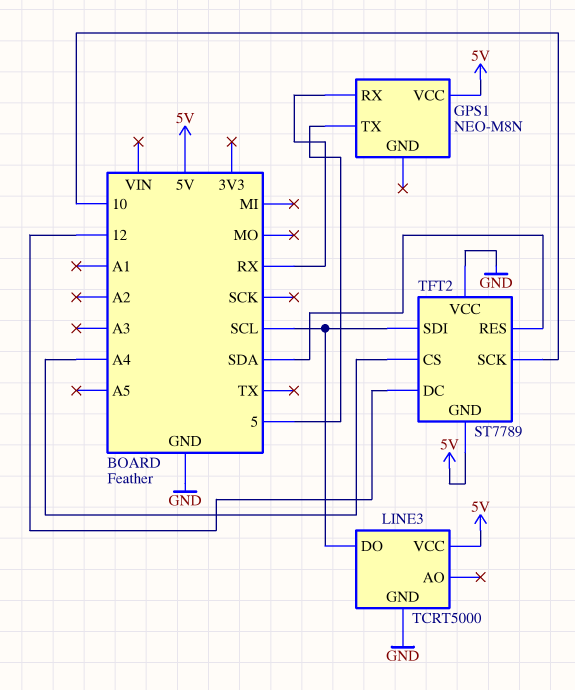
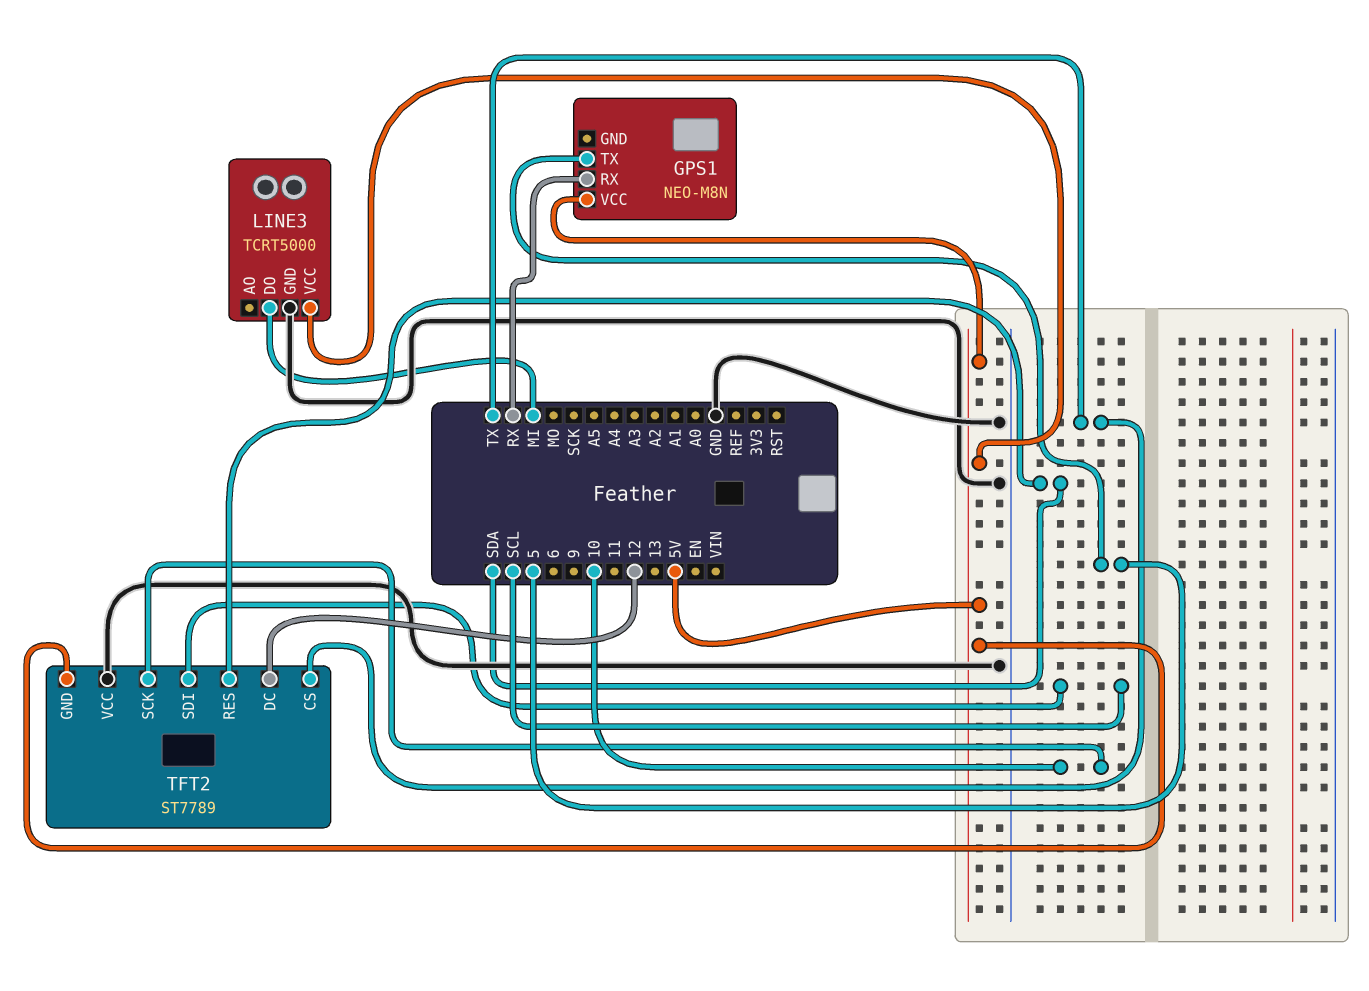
LINE3 pin DO: SCL -> MI
TFT2 pin CS: A4 -> TX

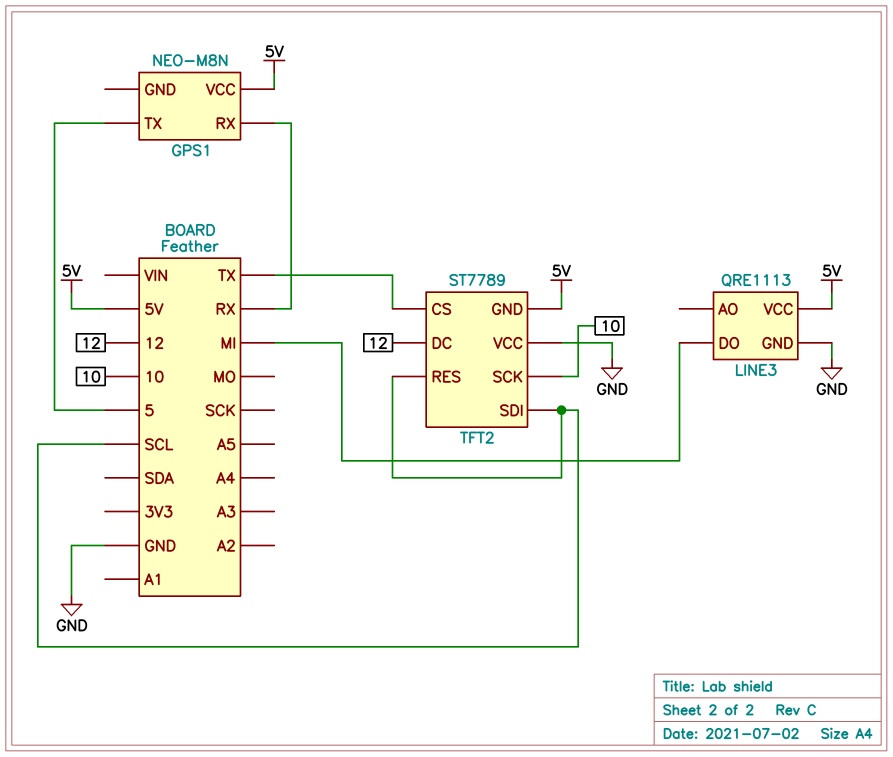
LINE3: TCRT5000 -> QRE1113
TFT2 pin RES: SDA -> SCL

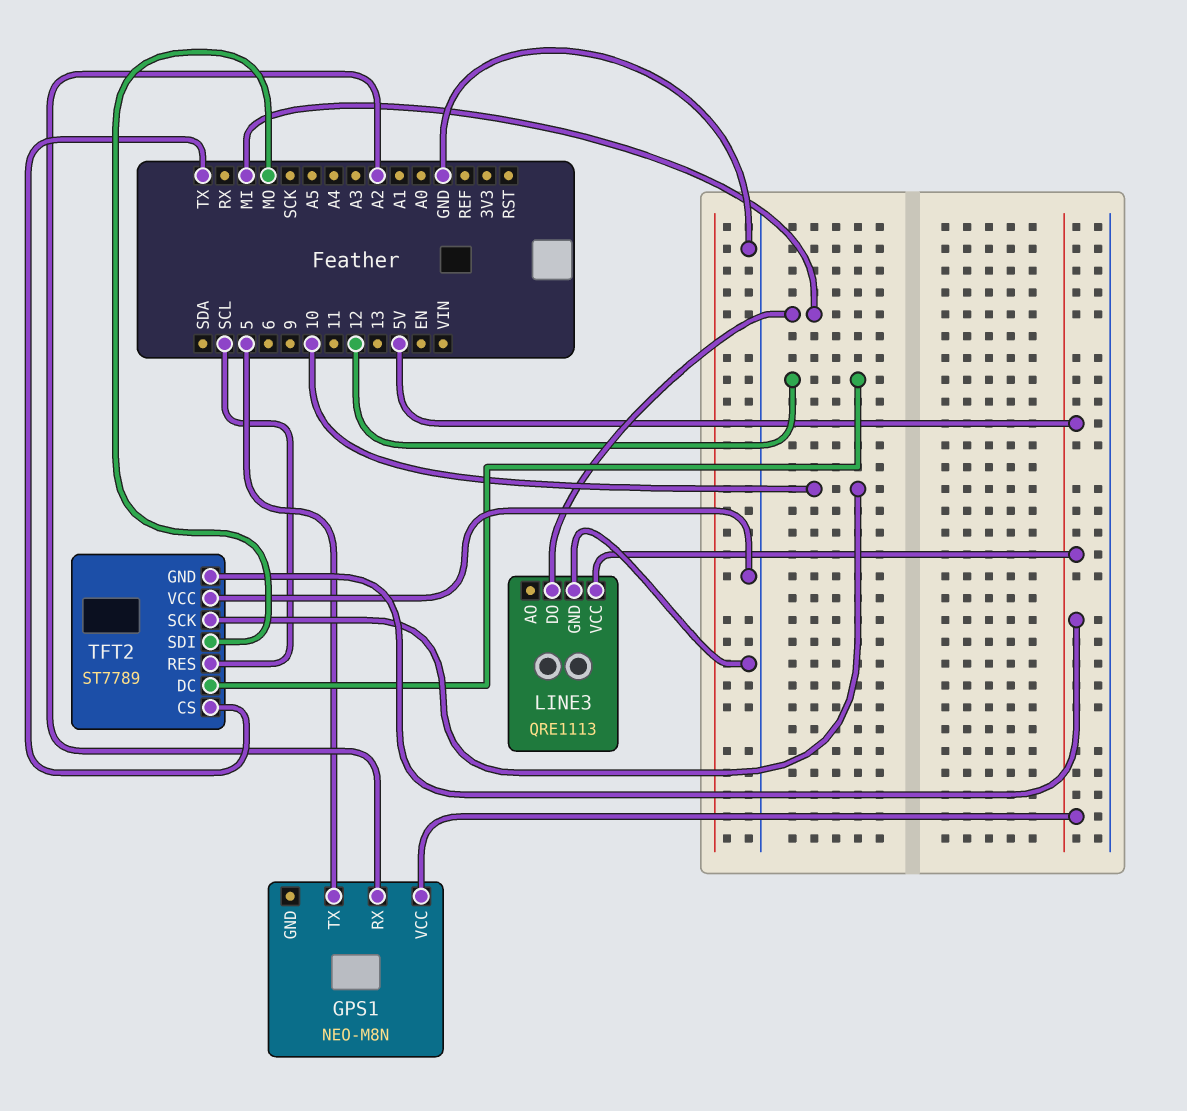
GPS1 pin RX: RX -> A2
TFT2 pin SDI: SCL -> MO

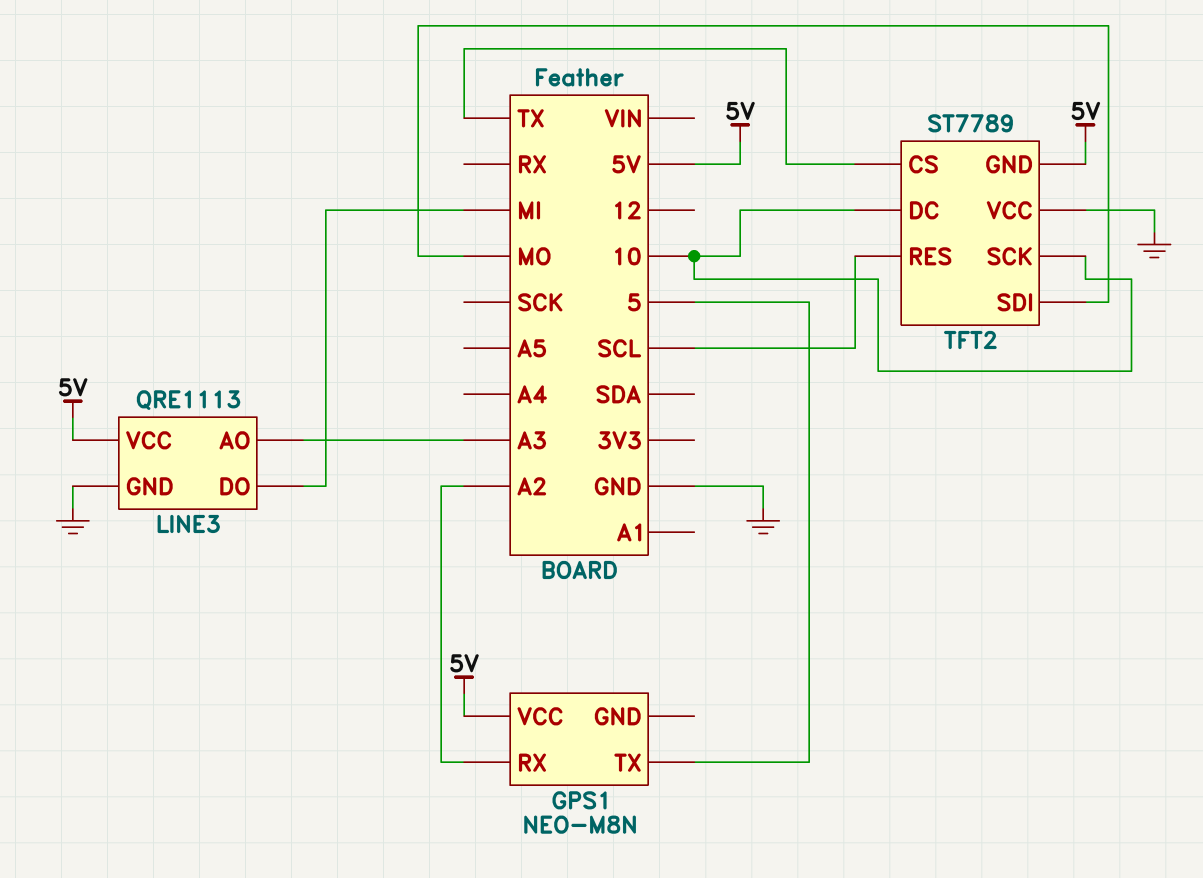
LINE3 pin AO: none -> A3
TFT2 pin DC: 12 -> 10

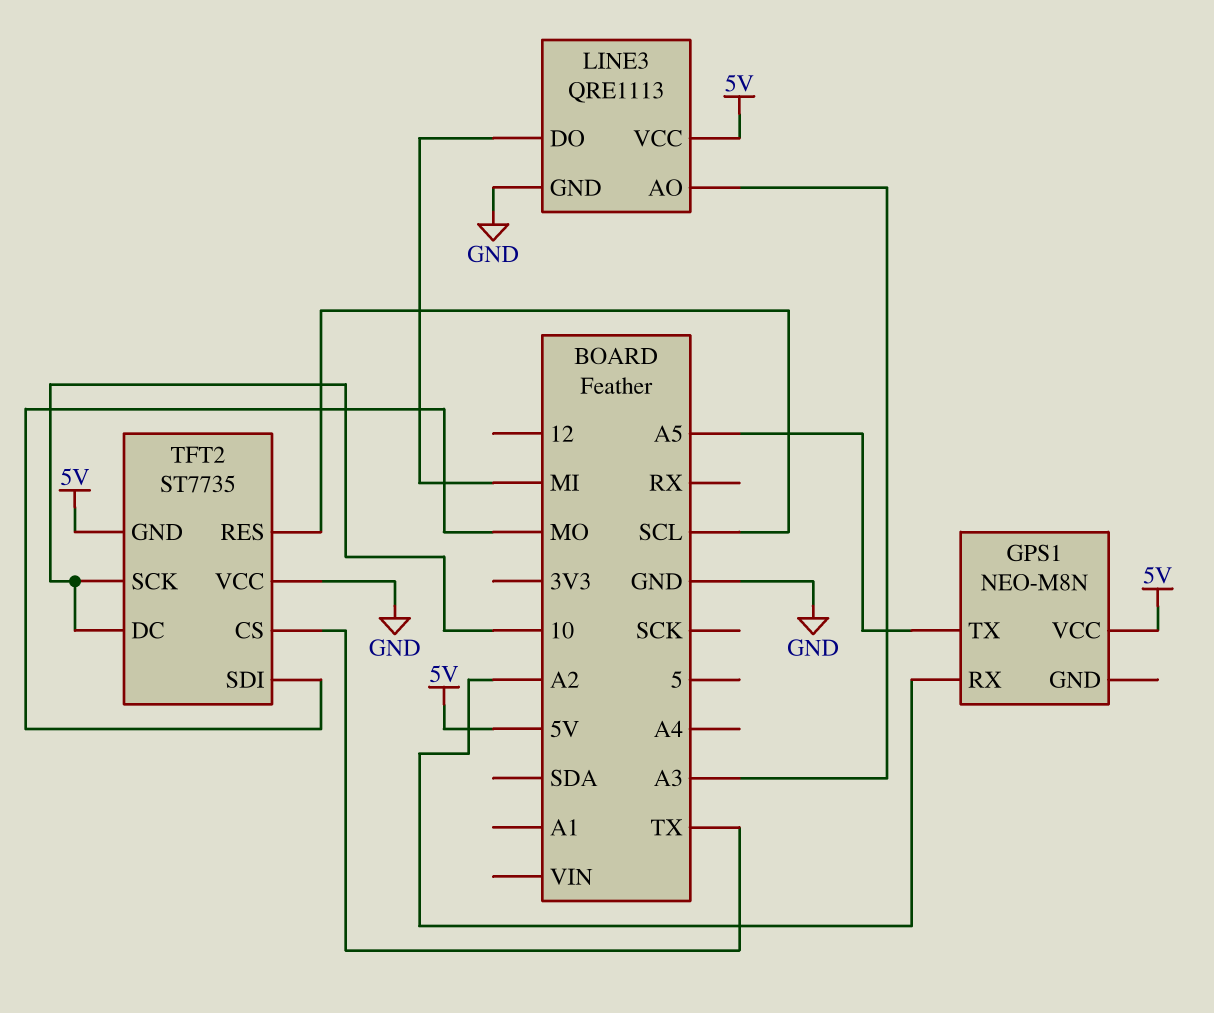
GPS1 pin TX: 5 -> A5
TFT2: ST7789 -> ST7735

